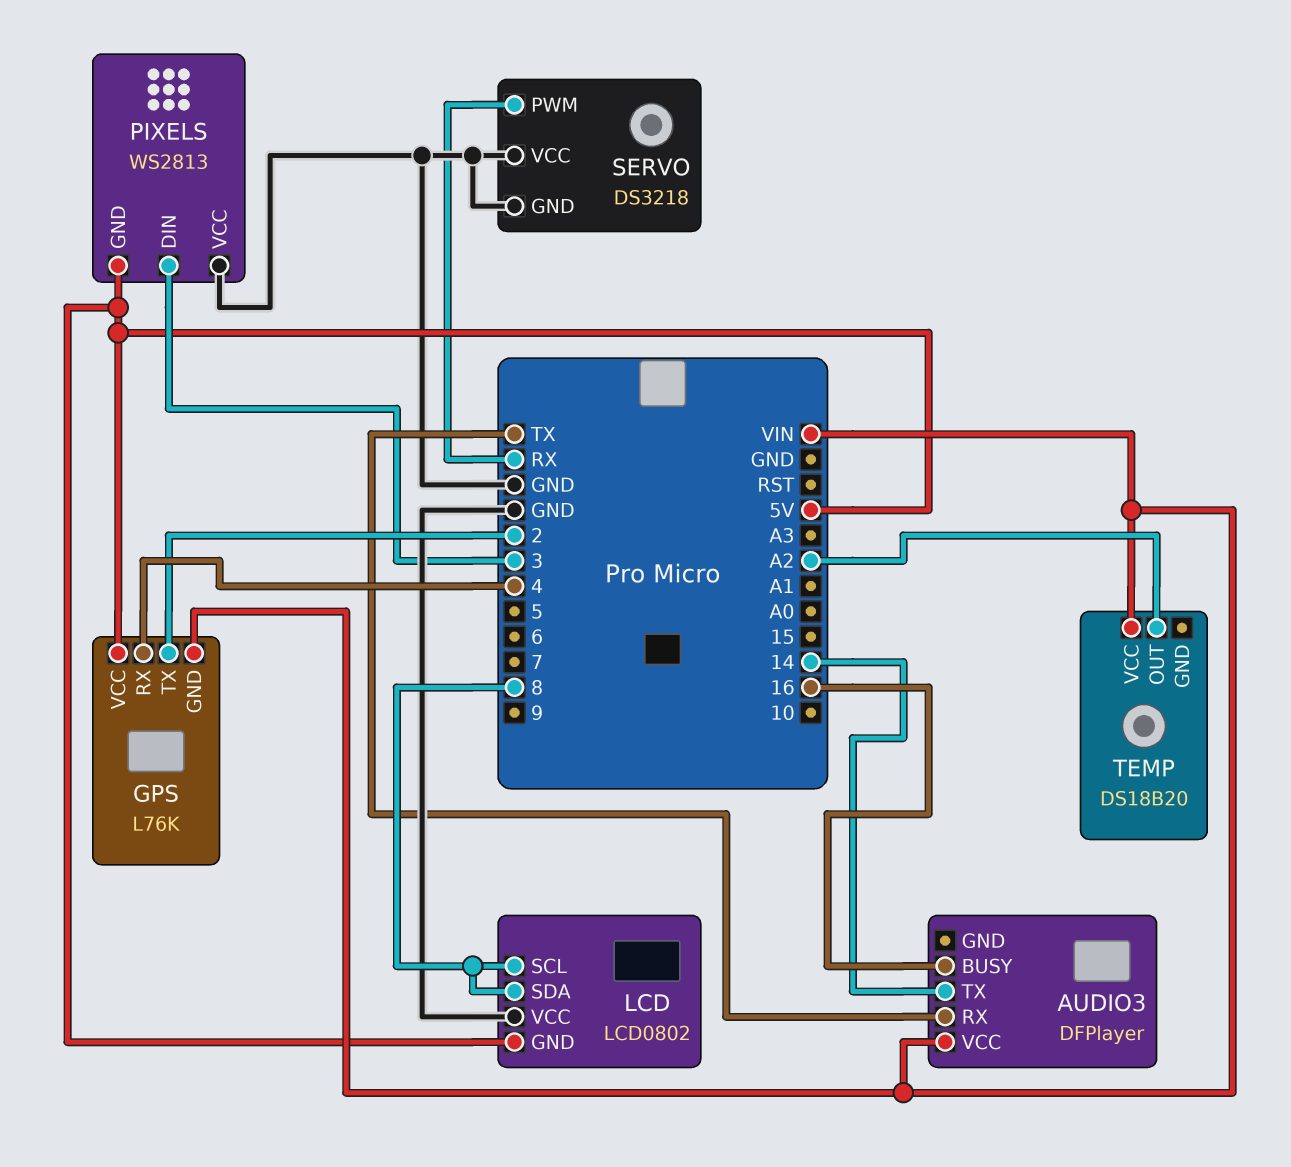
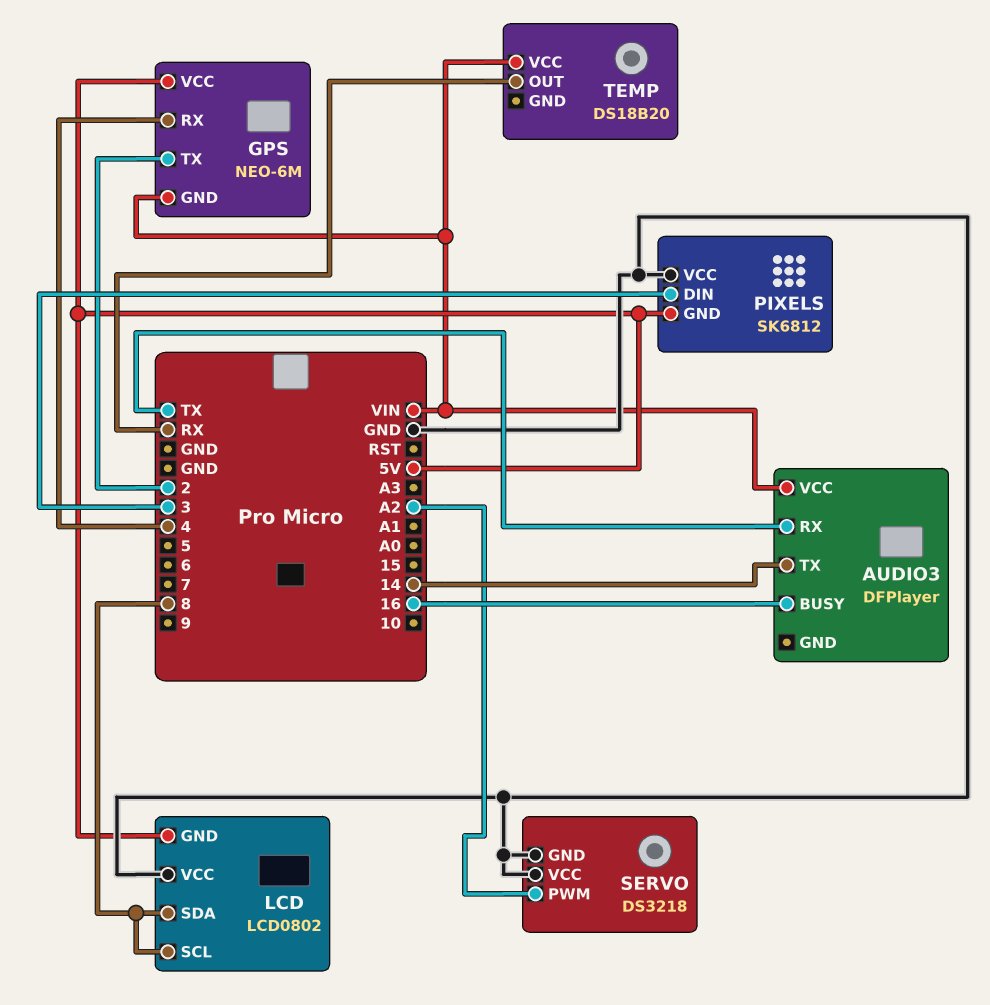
GPS: L76K -> NEO-6M
PIXELS: WS2813 -> SK6812
SERVO pin PWM: RX -> A2
TEMP pin OUT: A2 -> RX

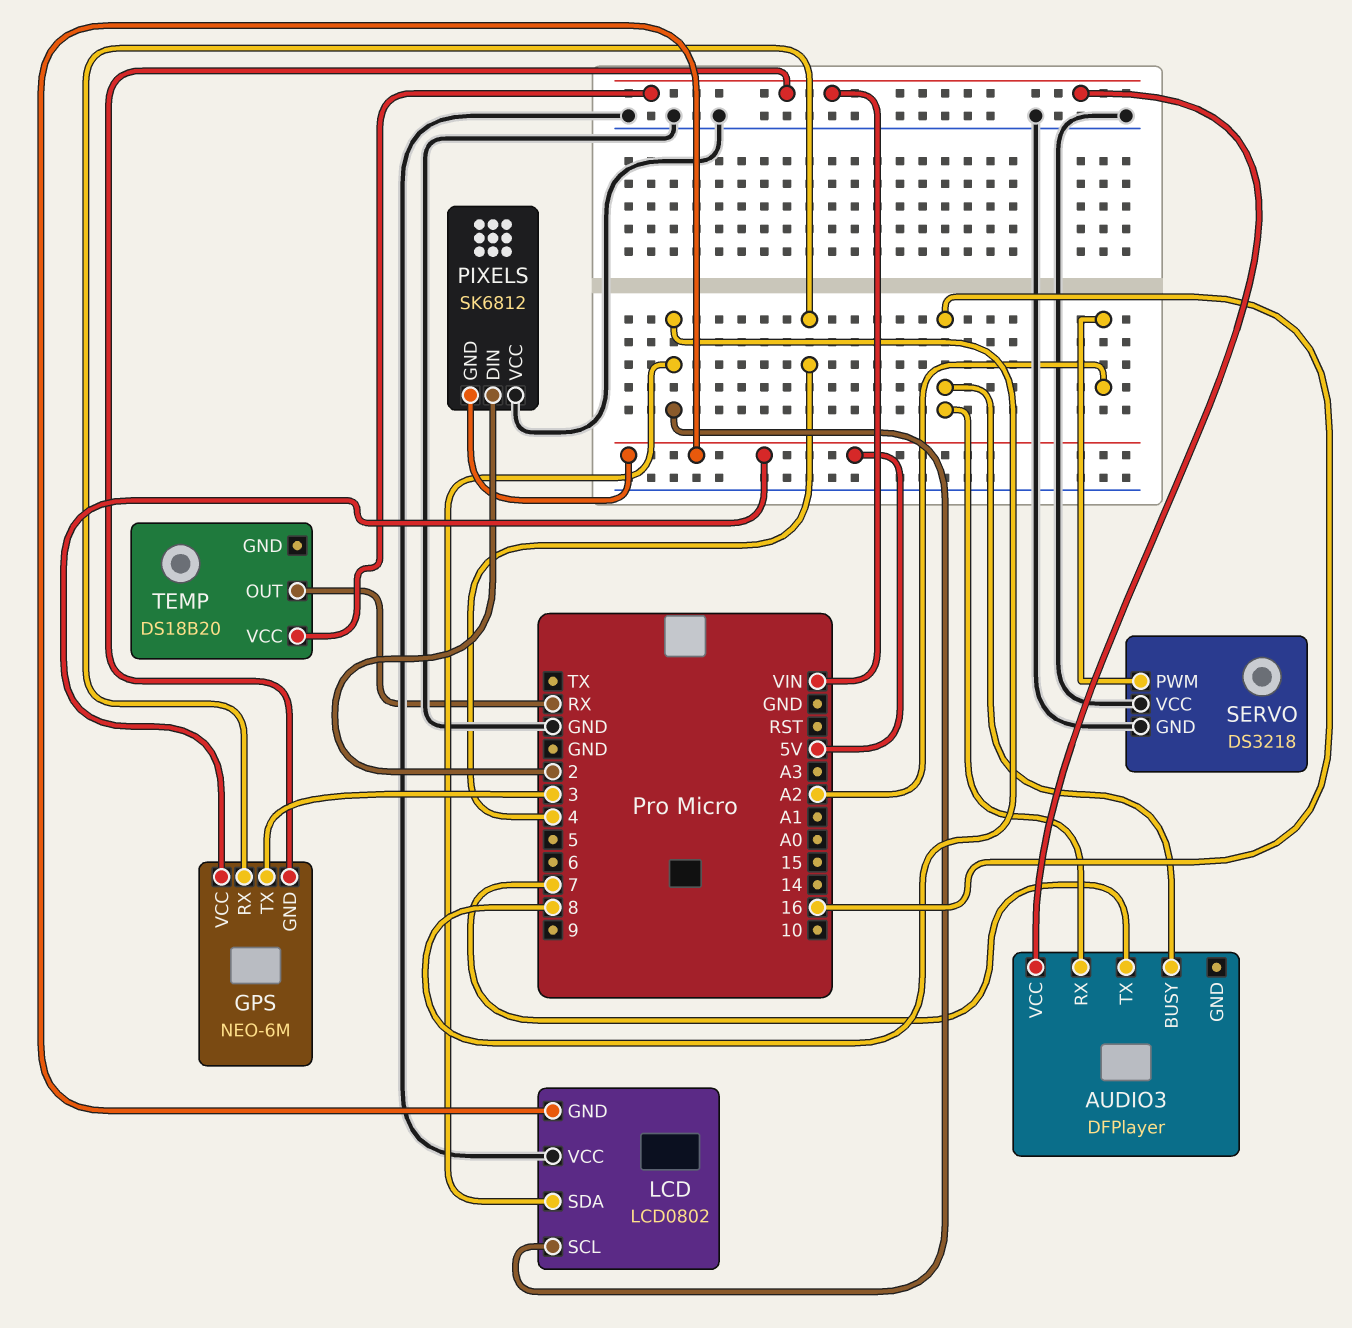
AUDIO3 pin RX: TX -> 16
AUDIO3 pin TX: 14 -> 7
GPS pin TX: 2 -> 3
PIXELS pin DIN: 3 -> 2

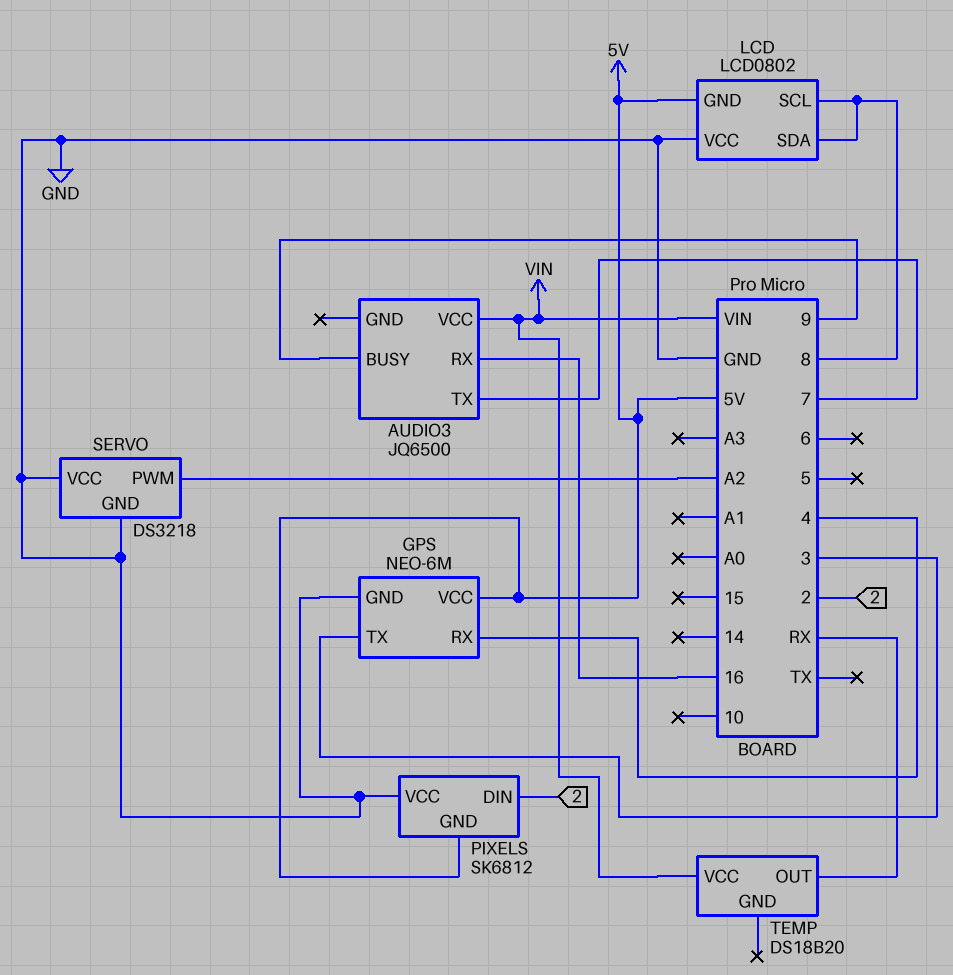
AUDIO3: DFPlayer -> JQ6500
AUDIO3 pin BUSY: 16 -> 9
GPS pin GND: VIN -> GND

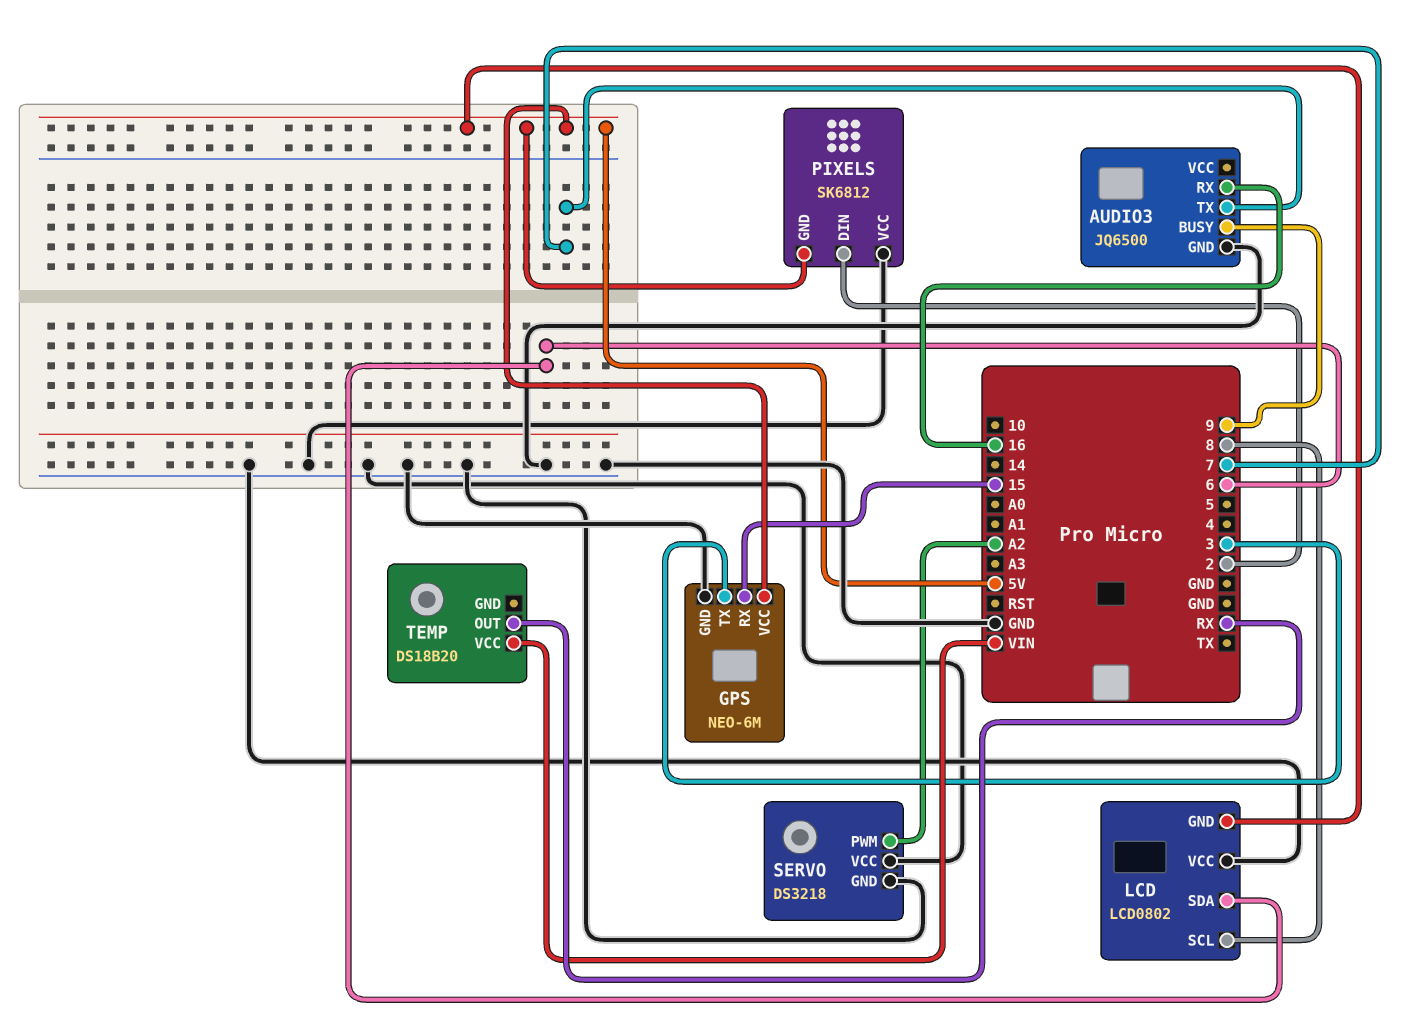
AUDIO3 pin GND: none -> GND
AUDIO3 pin VCC: VIN -> none
GPS pin RX: 4 -> 15
LCD pin SDA: 8 -> 6

